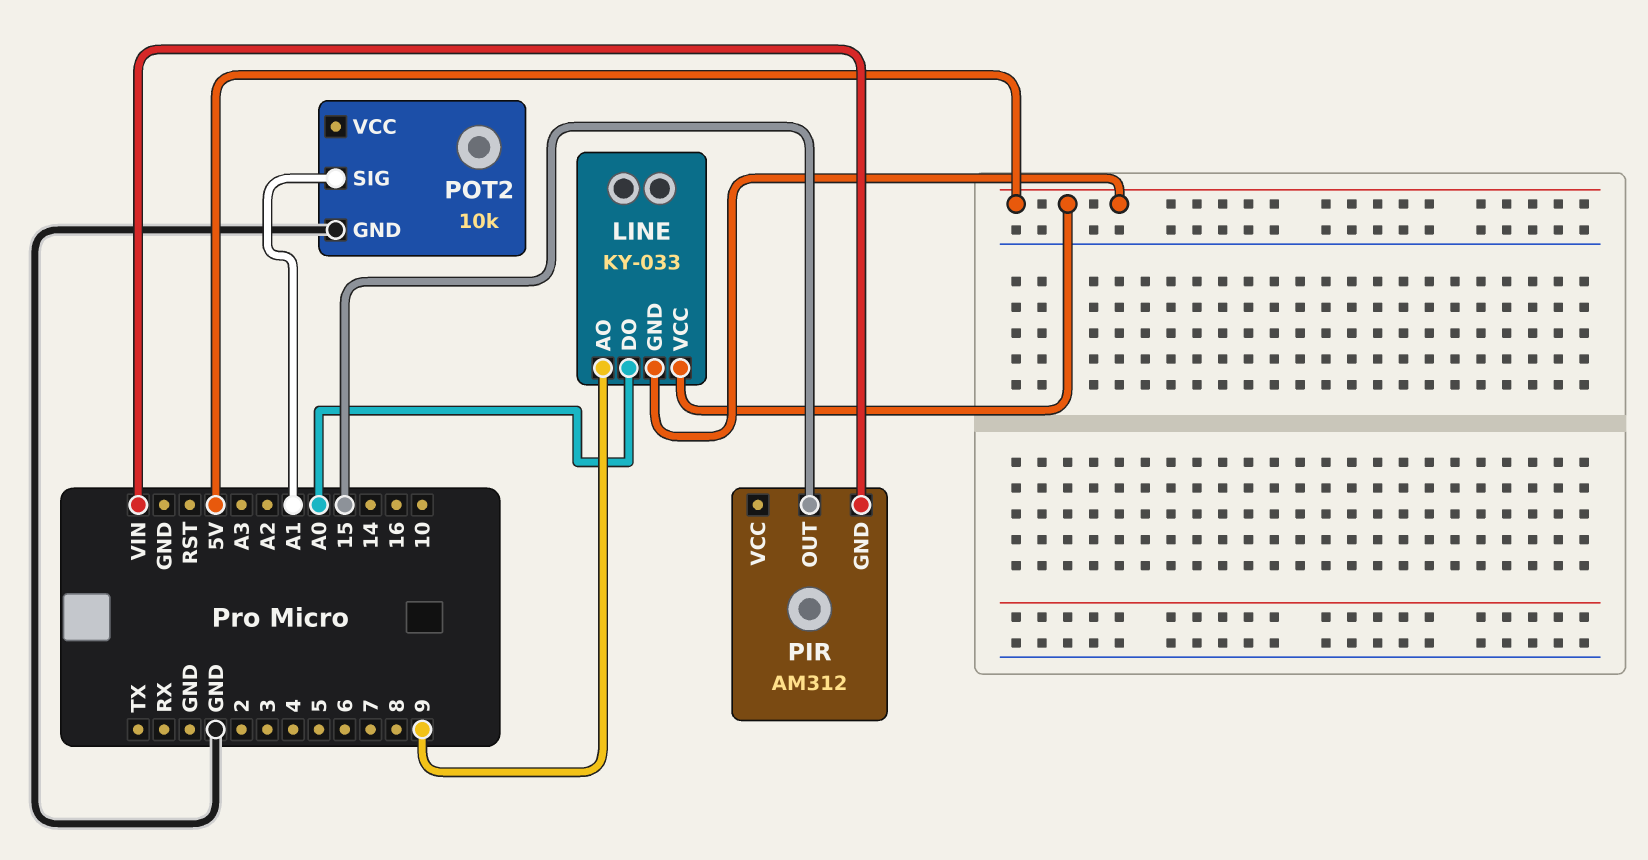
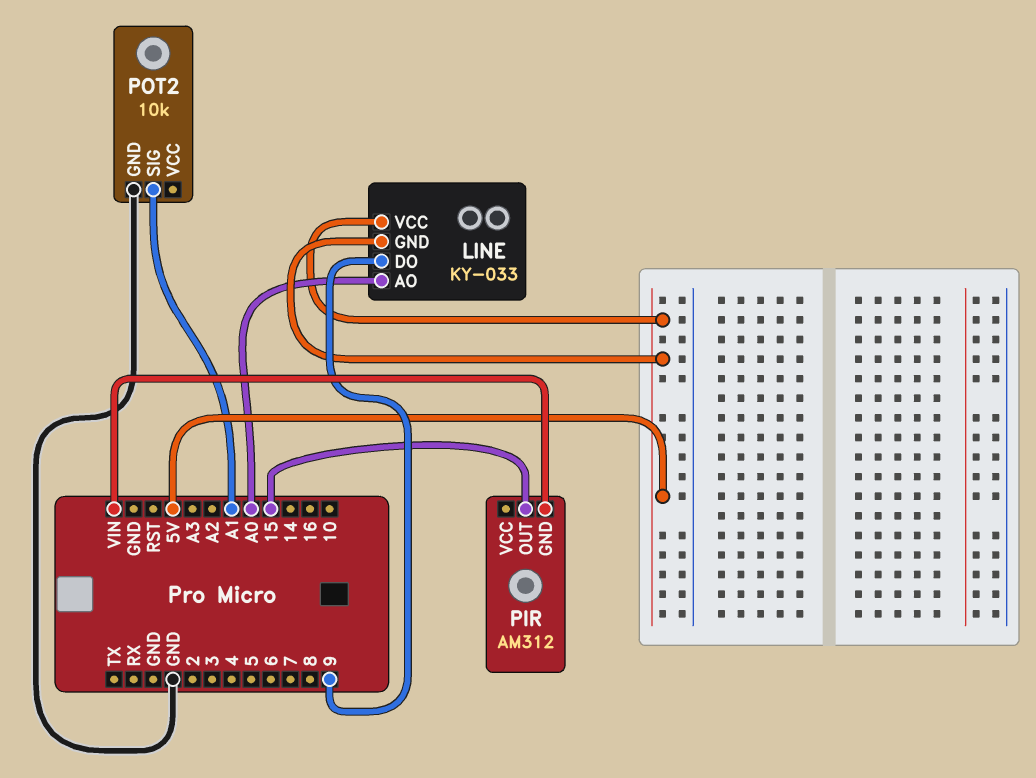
LINE pin AO: 9 -> A0
LINE pin DO: A0 -> 9

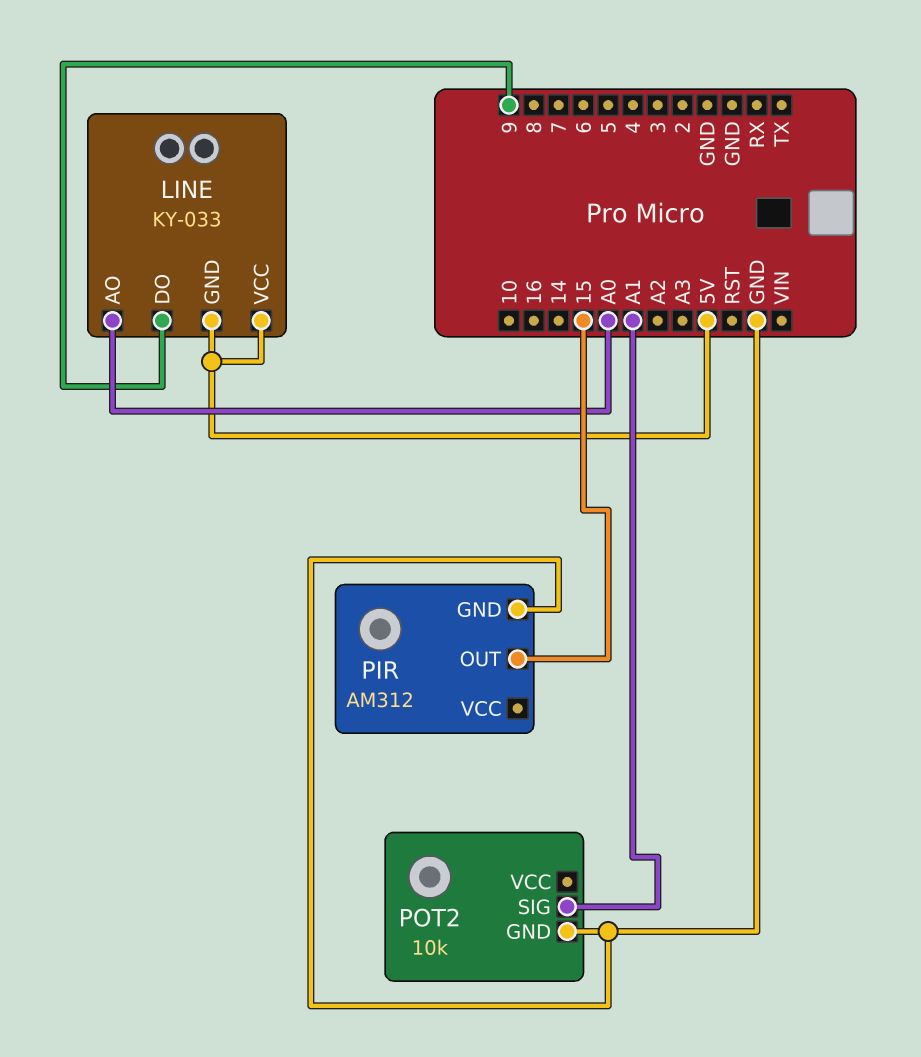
PIR pin GND: VIN -> GND

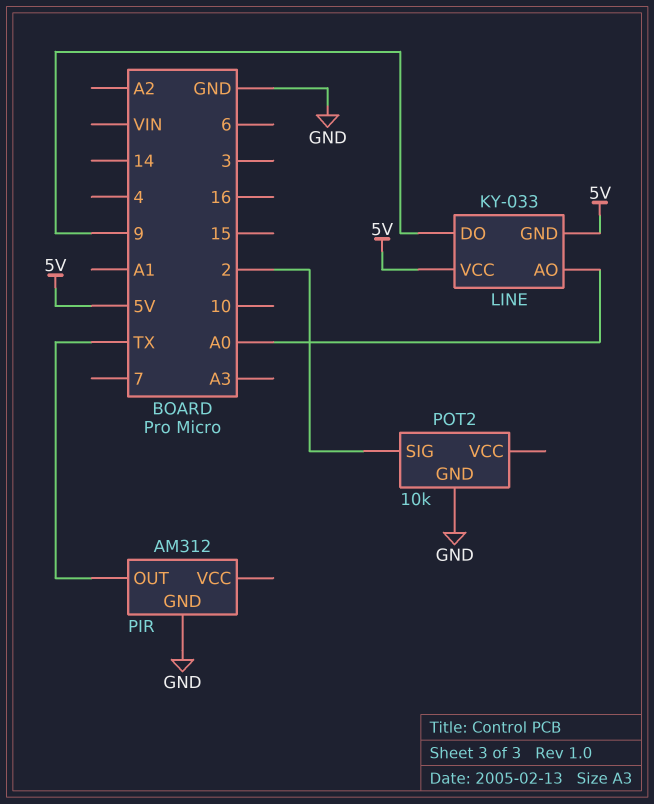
PIR pin OUT: 15 -> TX
POT2 pin SIG: A1 -> 2

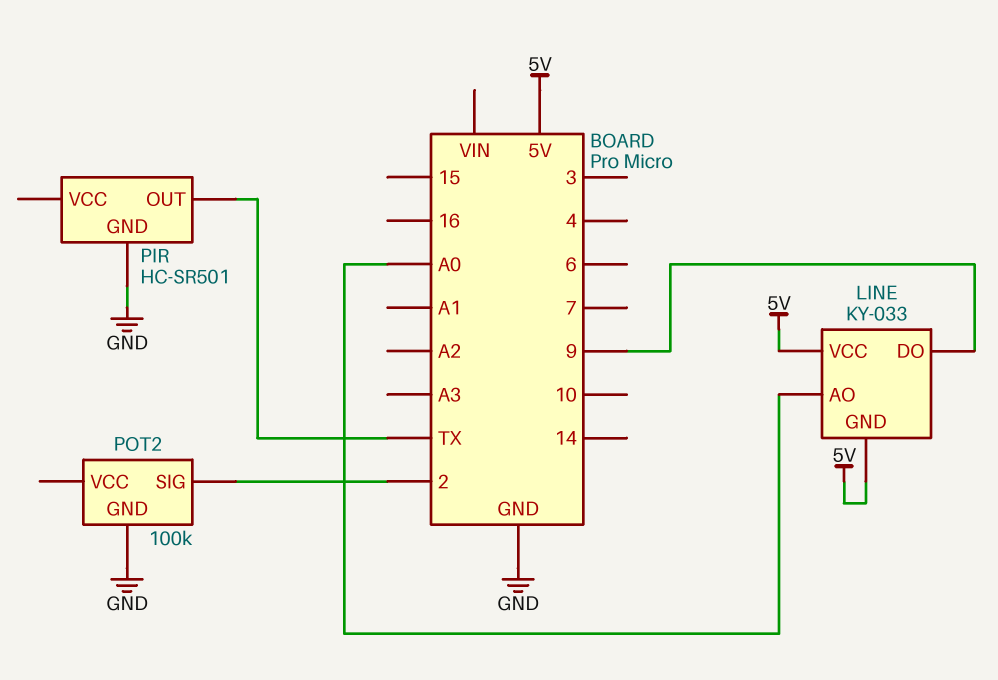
PIR: AM312 -> HC-SR501
POT2: 10k -> 100k

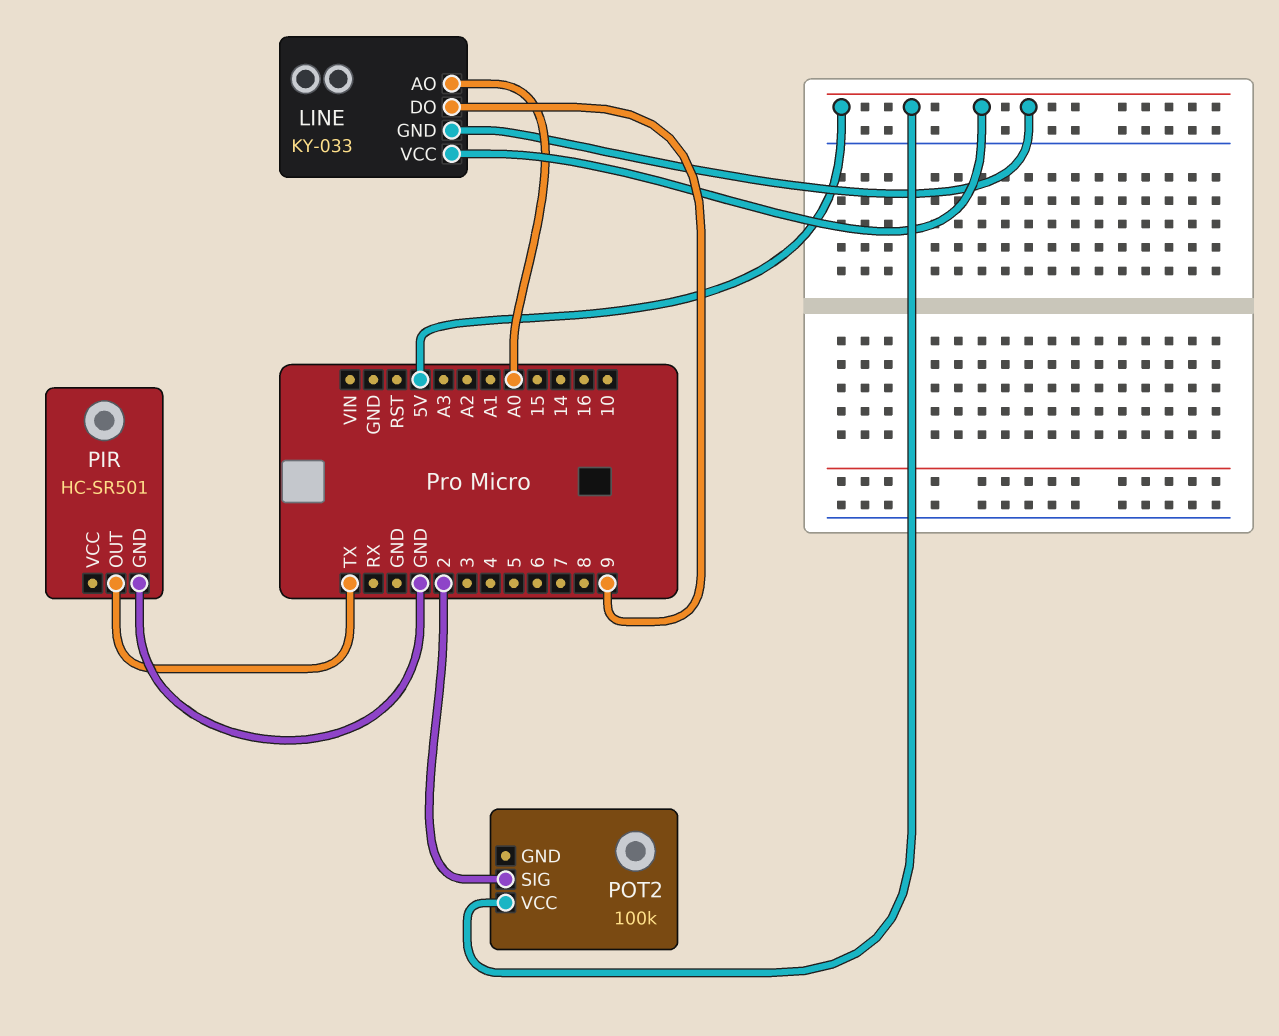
POT2 pin GND: GND -> none
POT2 pin VCC: none -> 5V

